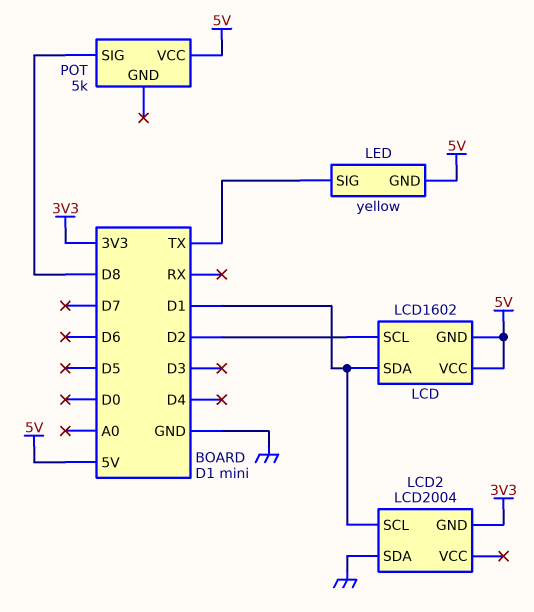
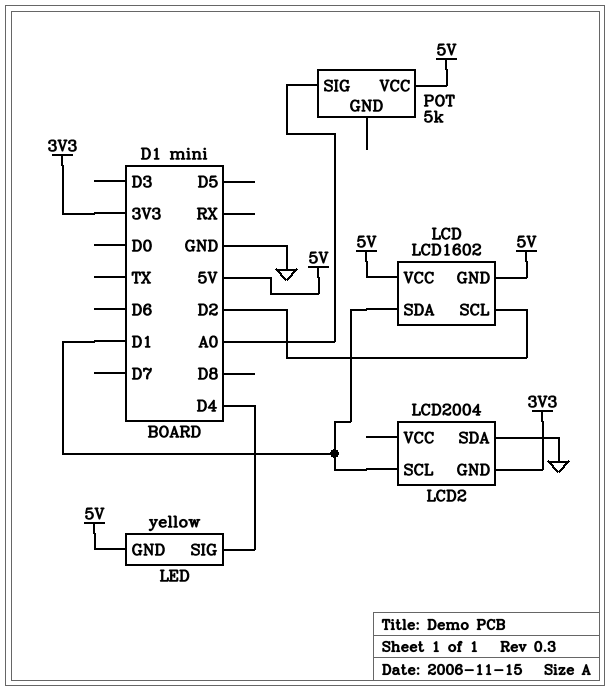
LED pin SIG: TX -> D4
POT pin SIG: D8 -> A0

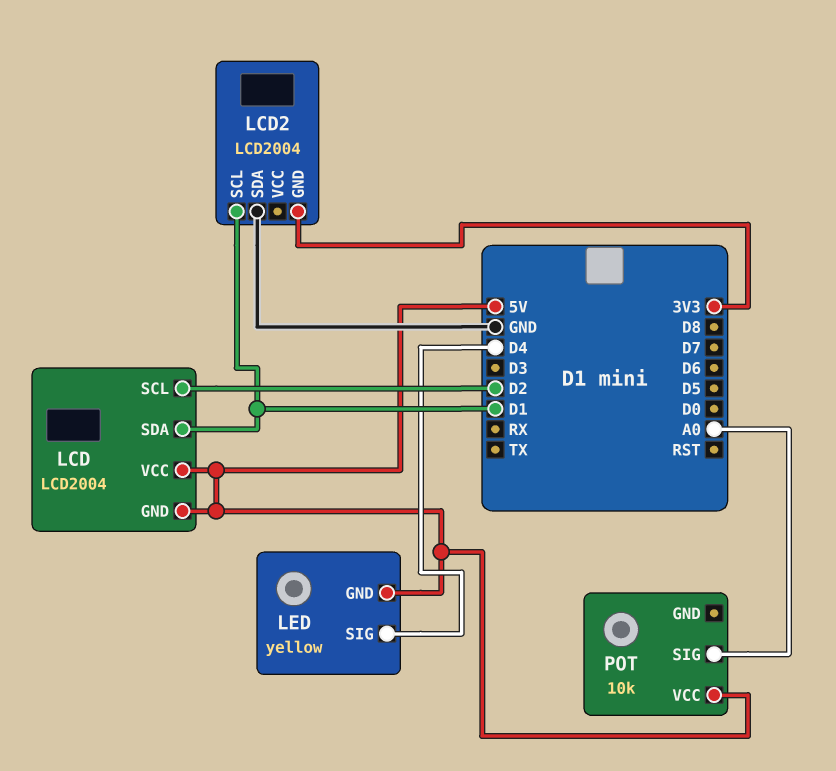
LCD: LCD1602 -> LCD2004
POT: 5k -> 10k

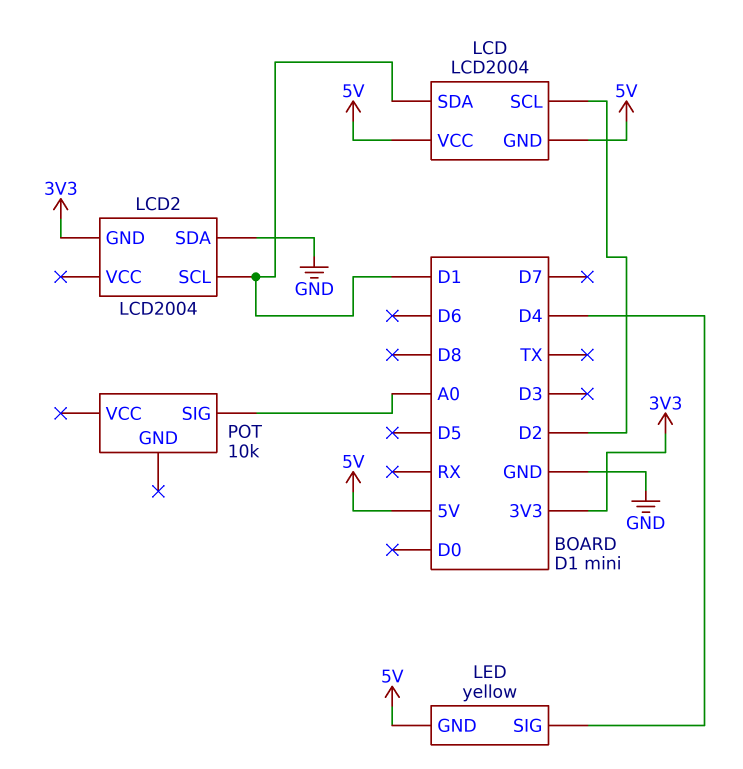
POT pin VCC: 5V -> none

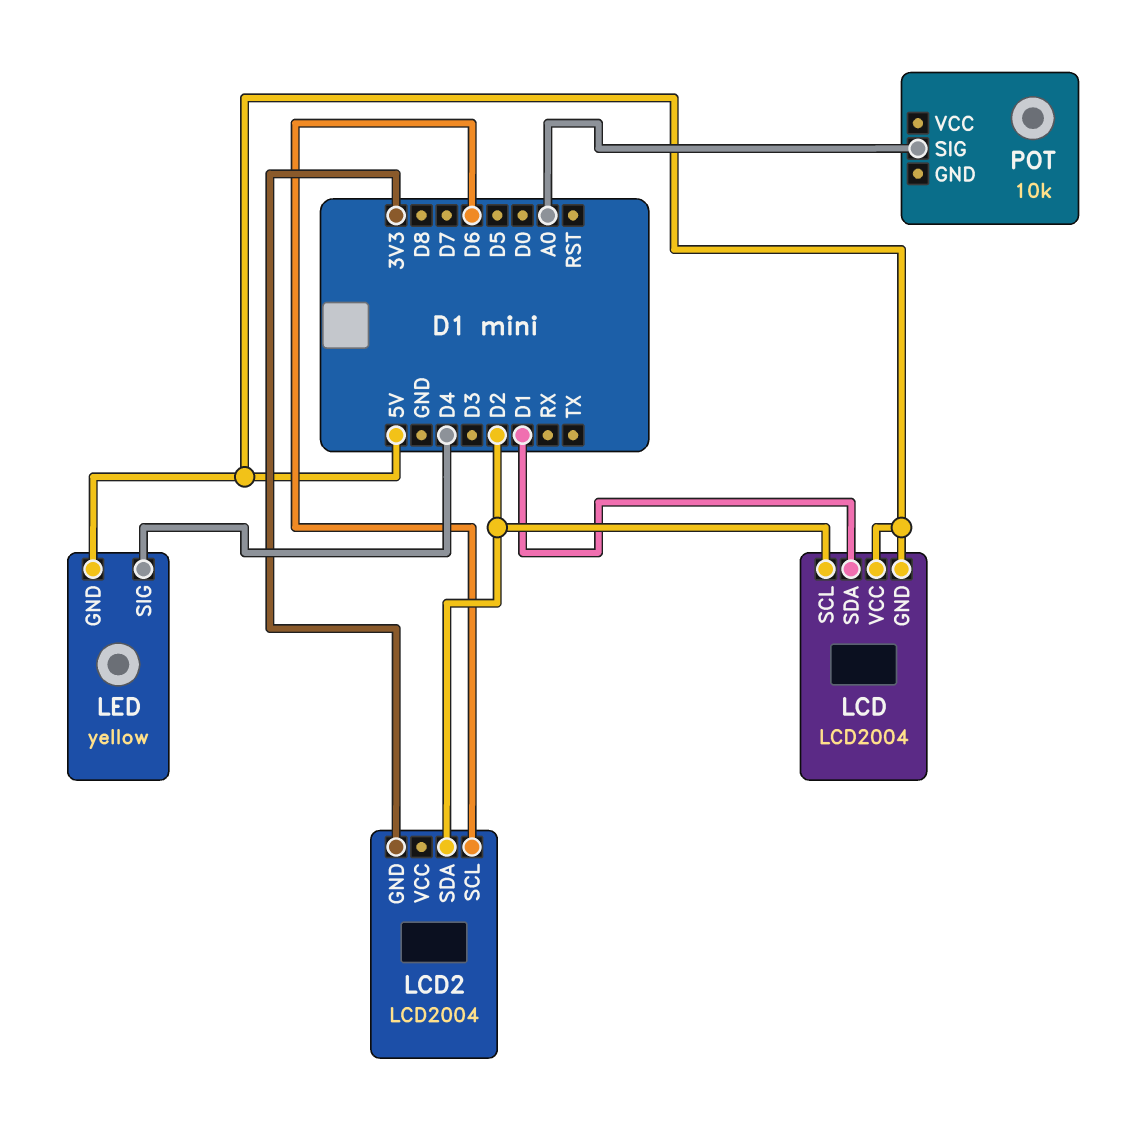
LCD2 pin SCL: D1 -> D6
LCD2 pin SDA: GND -> D2

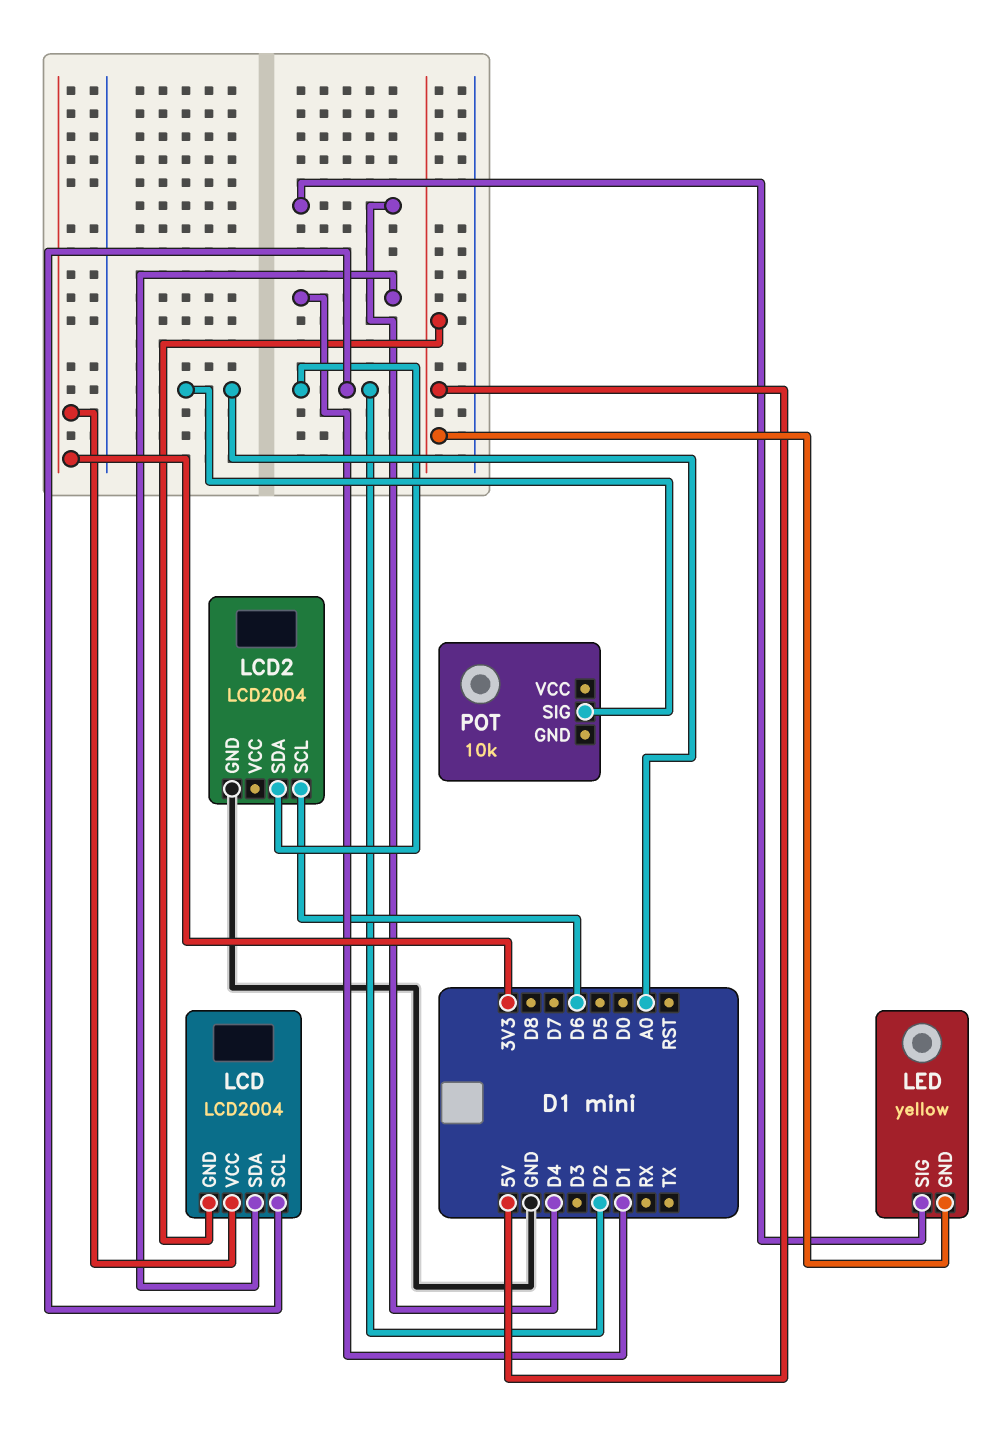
LCD pin VCC: 5V -> 3V3
LCD2 pin GND: 3V3 -> GND

